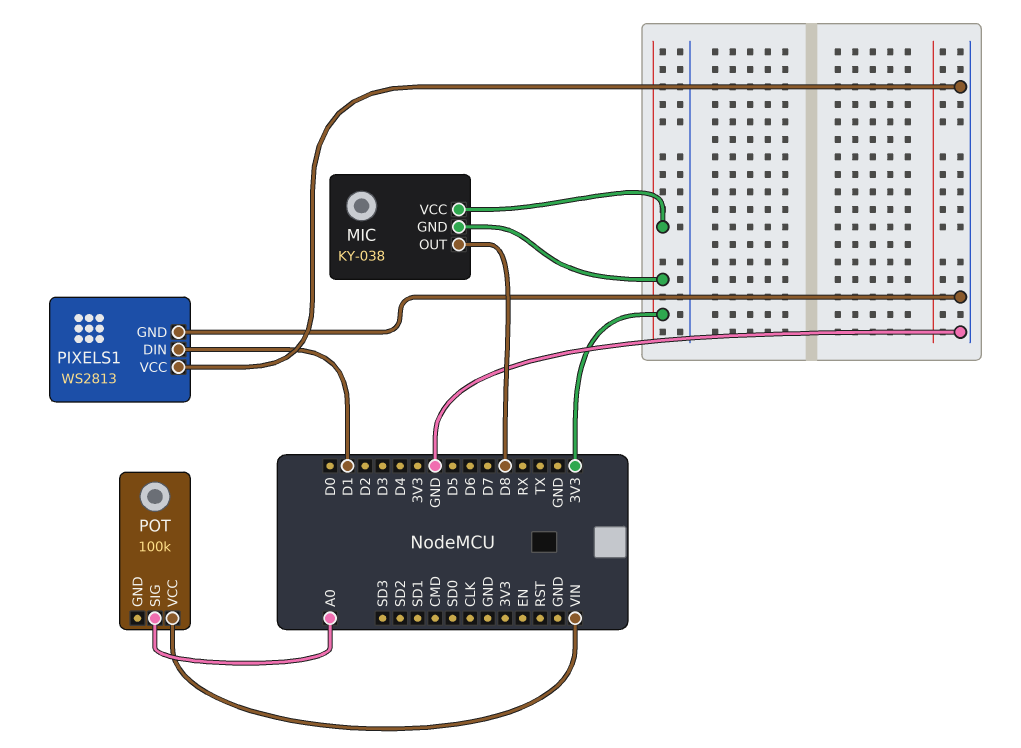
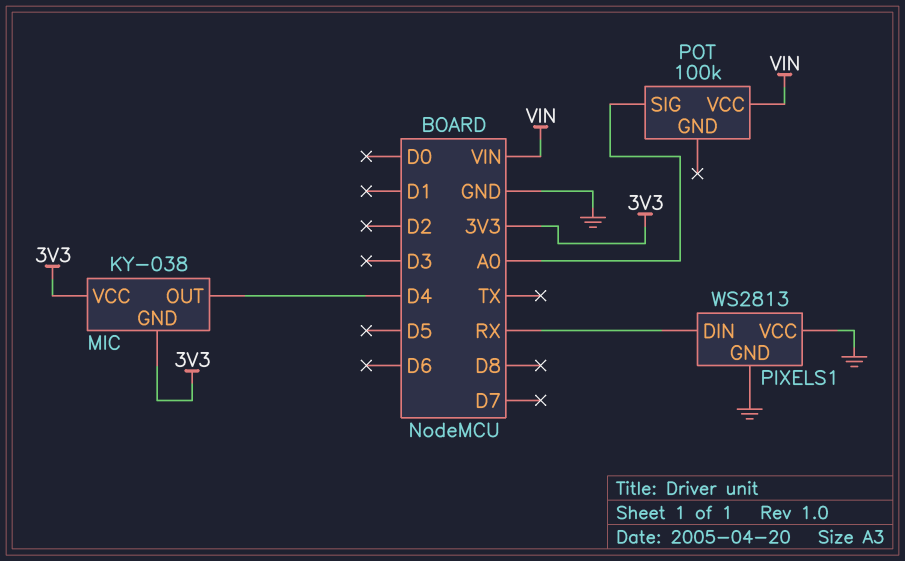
MIC pin OUT: D8 -> D4
PIXELS1 pin DIN: D1 -> RX

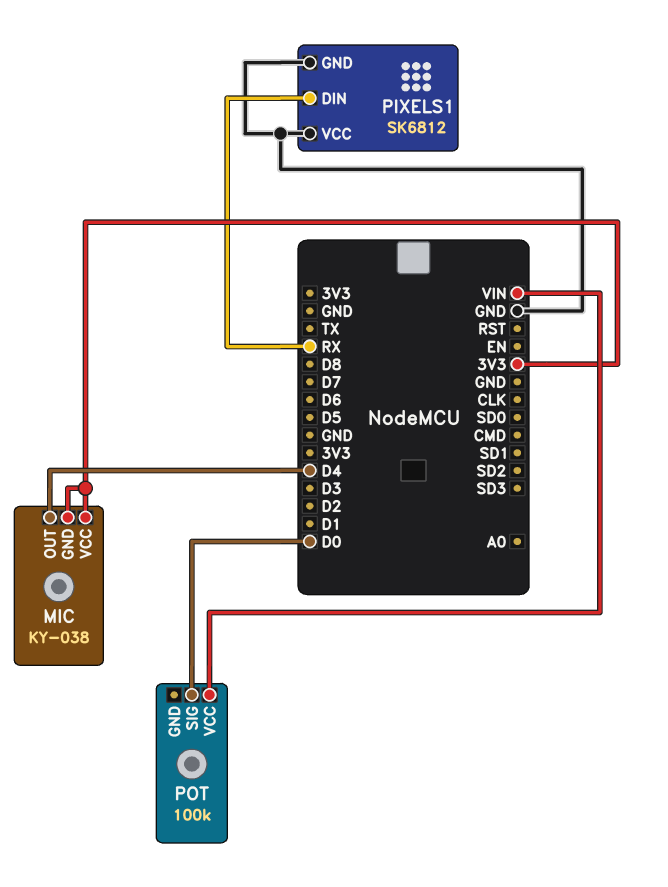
PIXELS1: WS2813 -> SK6812
POT pin SIG: A0 -> D0

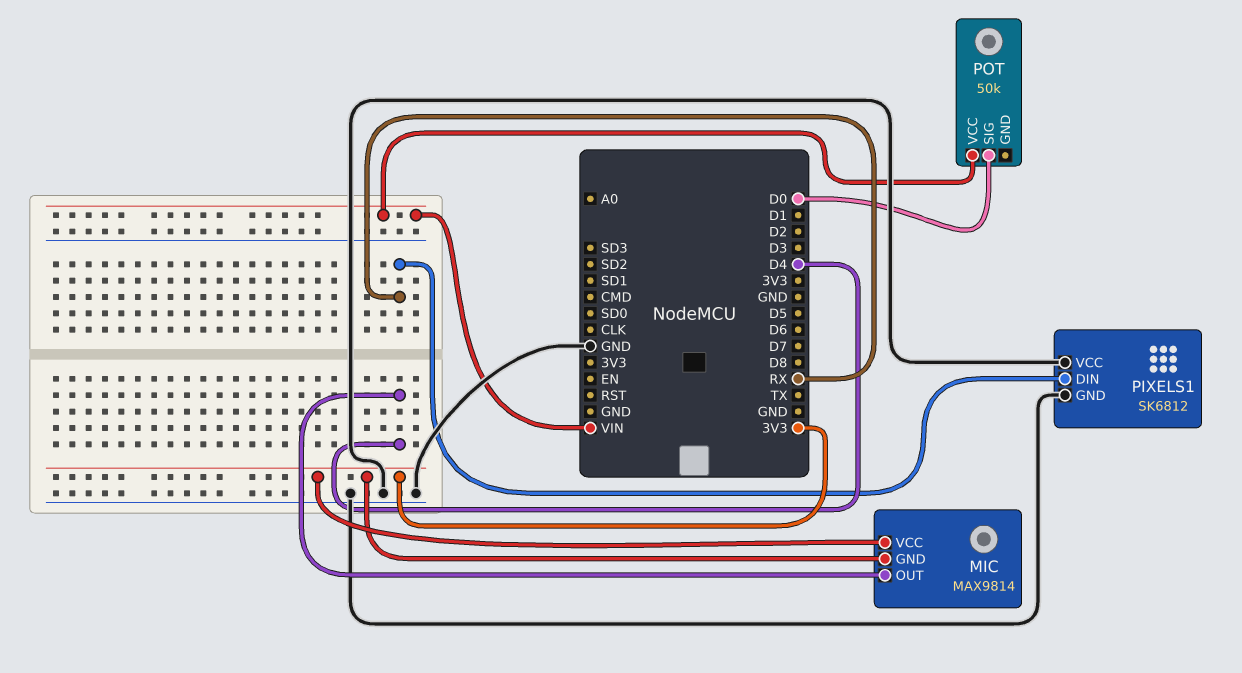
MIC: KY-038 -> MAX9814
POT: 100k -> 50k

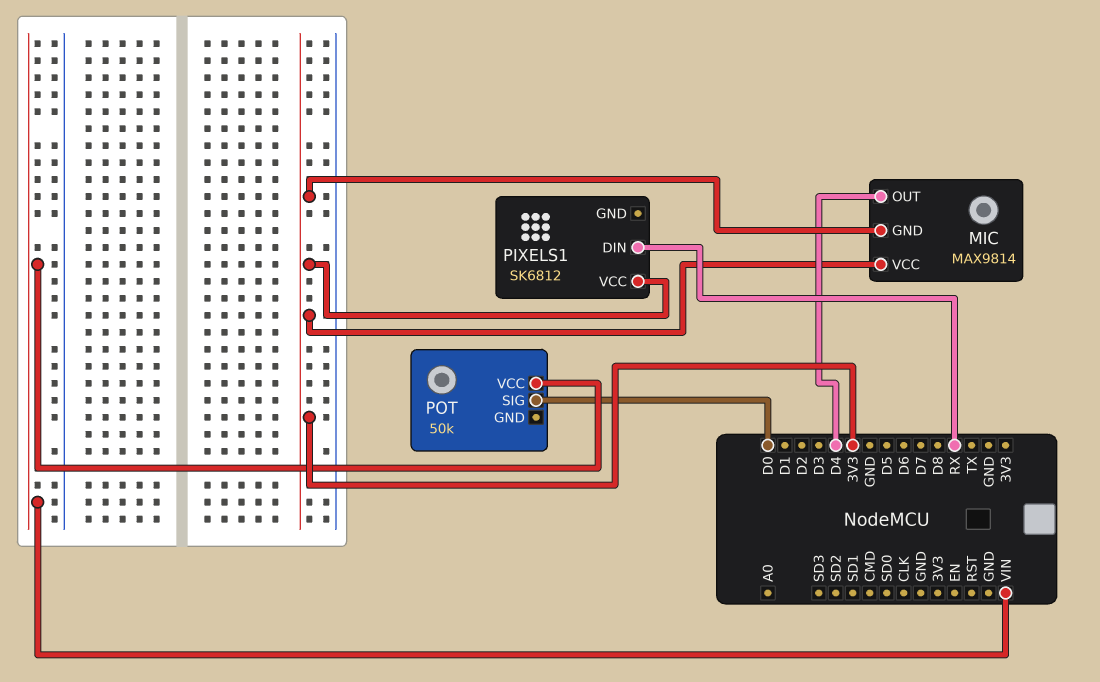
PIXELS1 pin GND: GND -> none
PIXELS1 pin VCC: GND -> 3V3

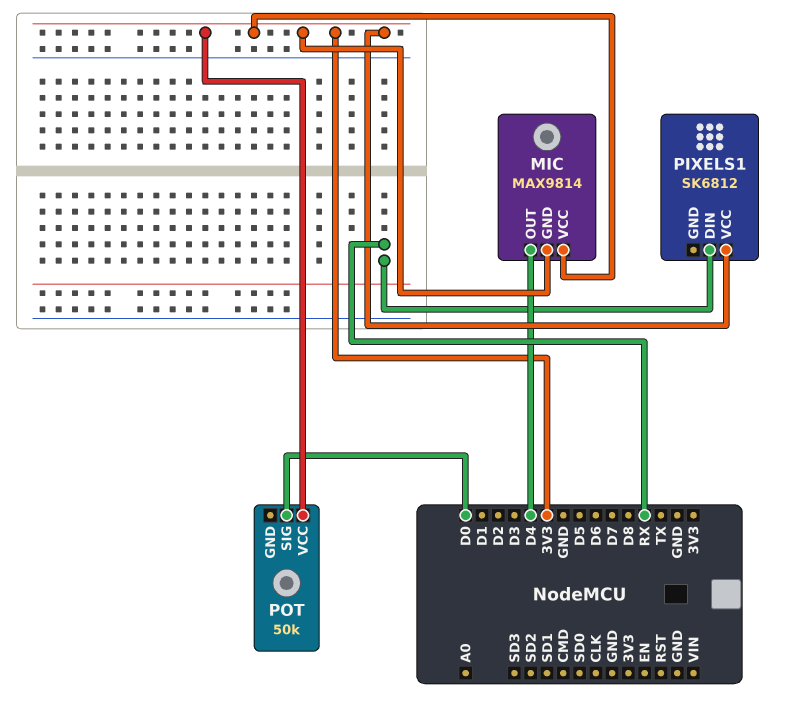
POT pin VCC: VIN -> 3V3

